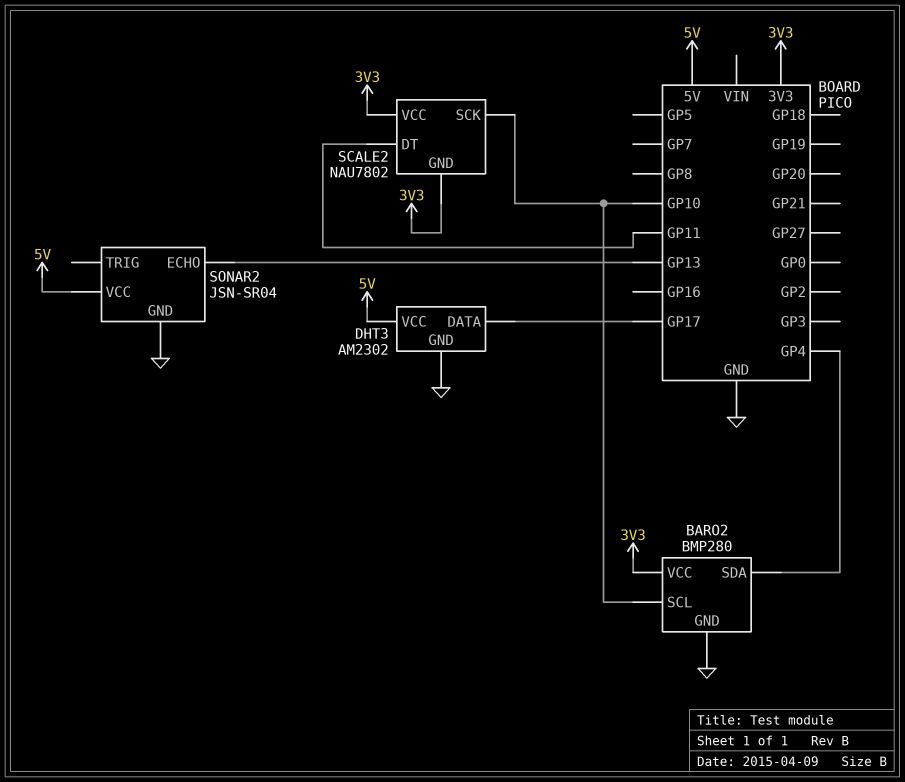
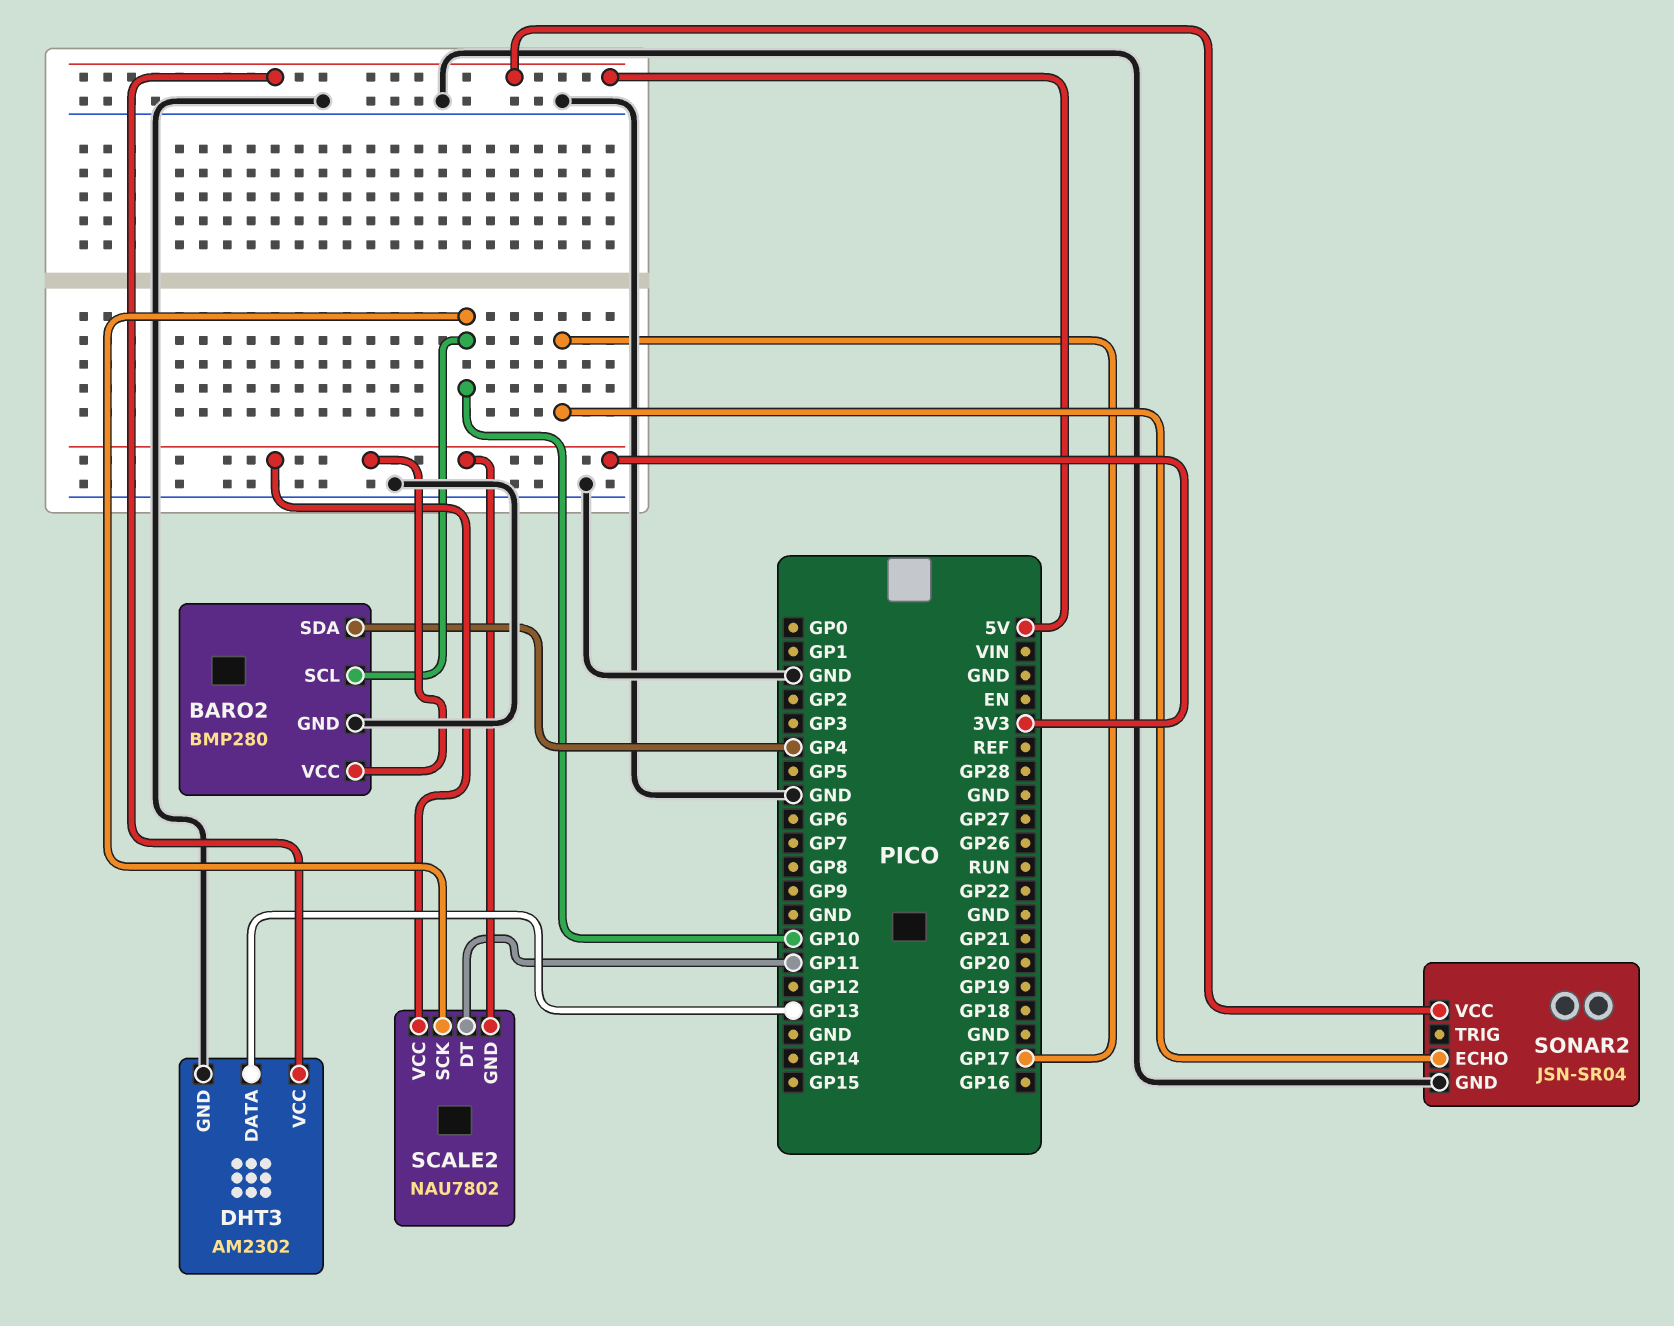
DHT3 pin DATA: GP17 -> GP13
SONAR2 pin ECHO: GP13 -> GP17

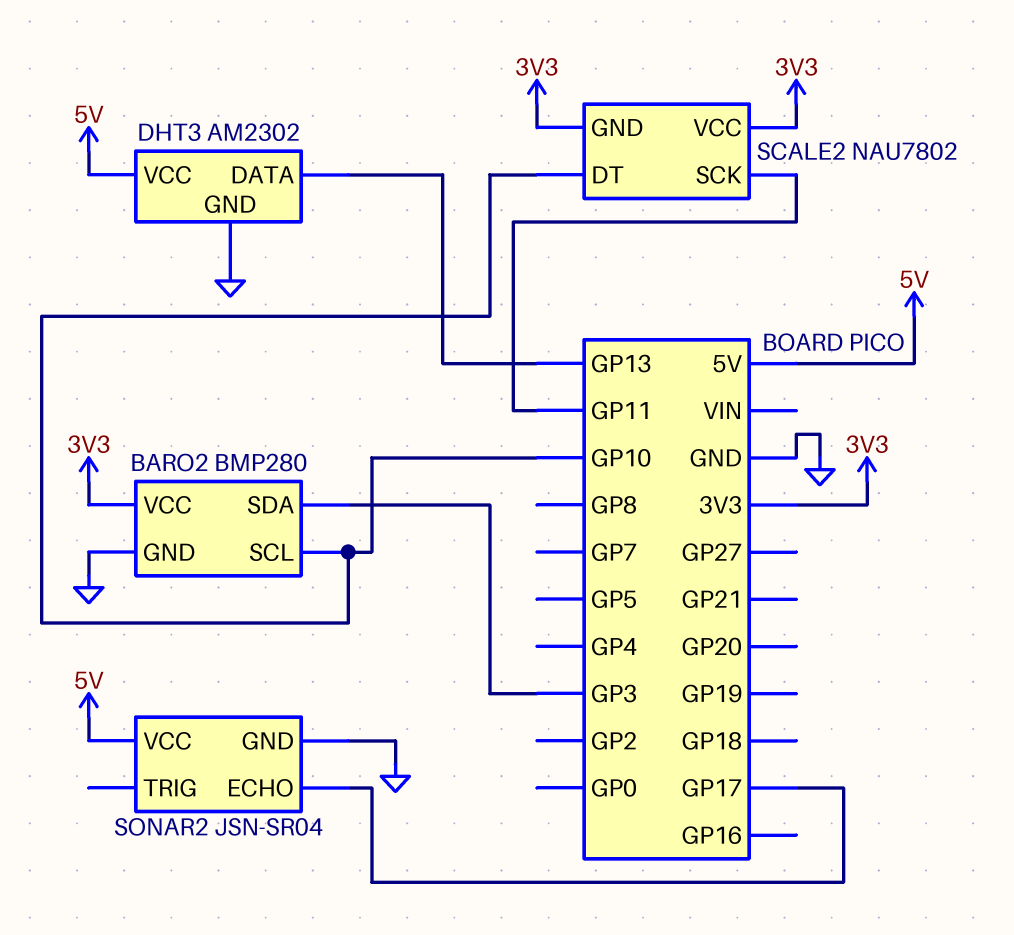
BARO2 pin SDA: GP4 -> GP3
SCALE2 pin DT: GP11 -> GP10
SCALE2 pin SCK: GP10 -> GP11

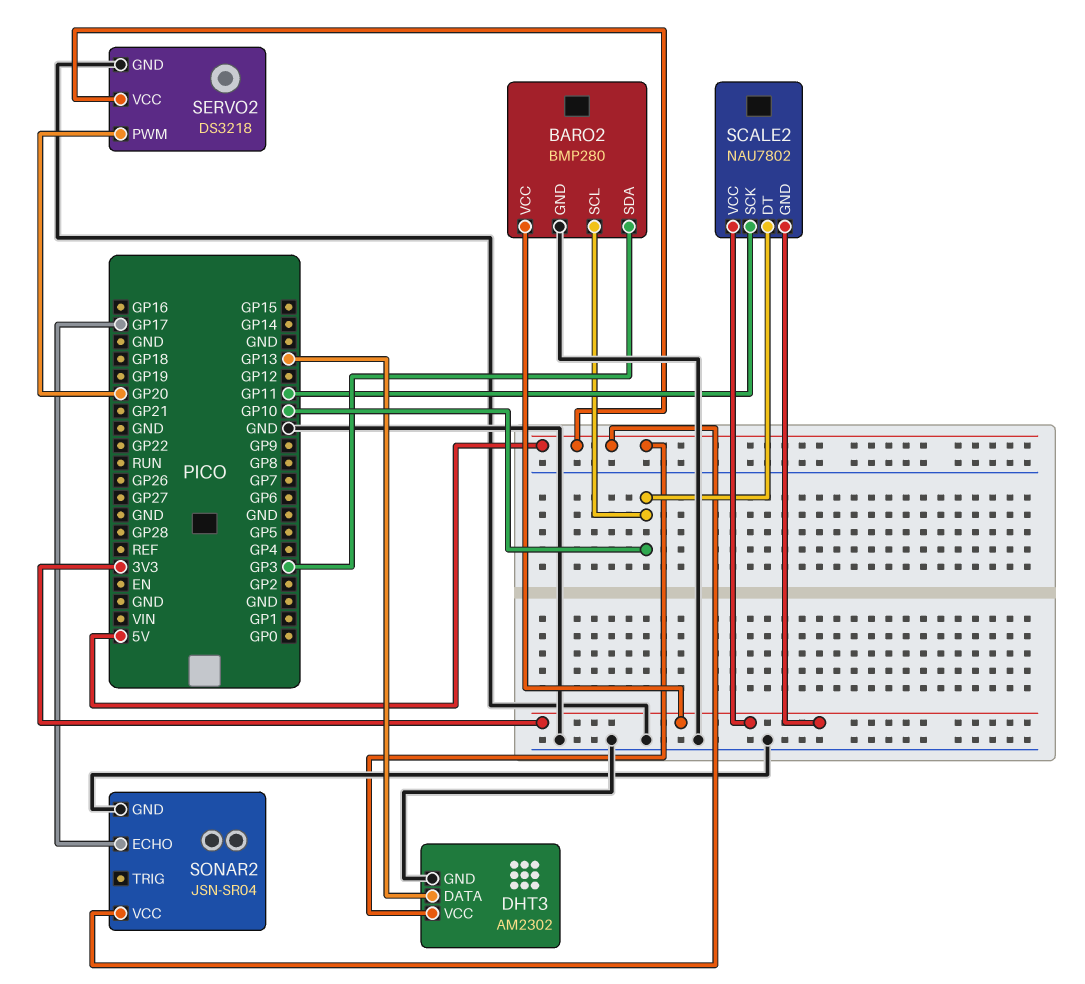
SERVO2: none -> DS3218
SERVO2 pin GND: none -> GND
SERVO2 pin PWM: none -> GP20
SERVO2 pin VCC: none -> 5V

